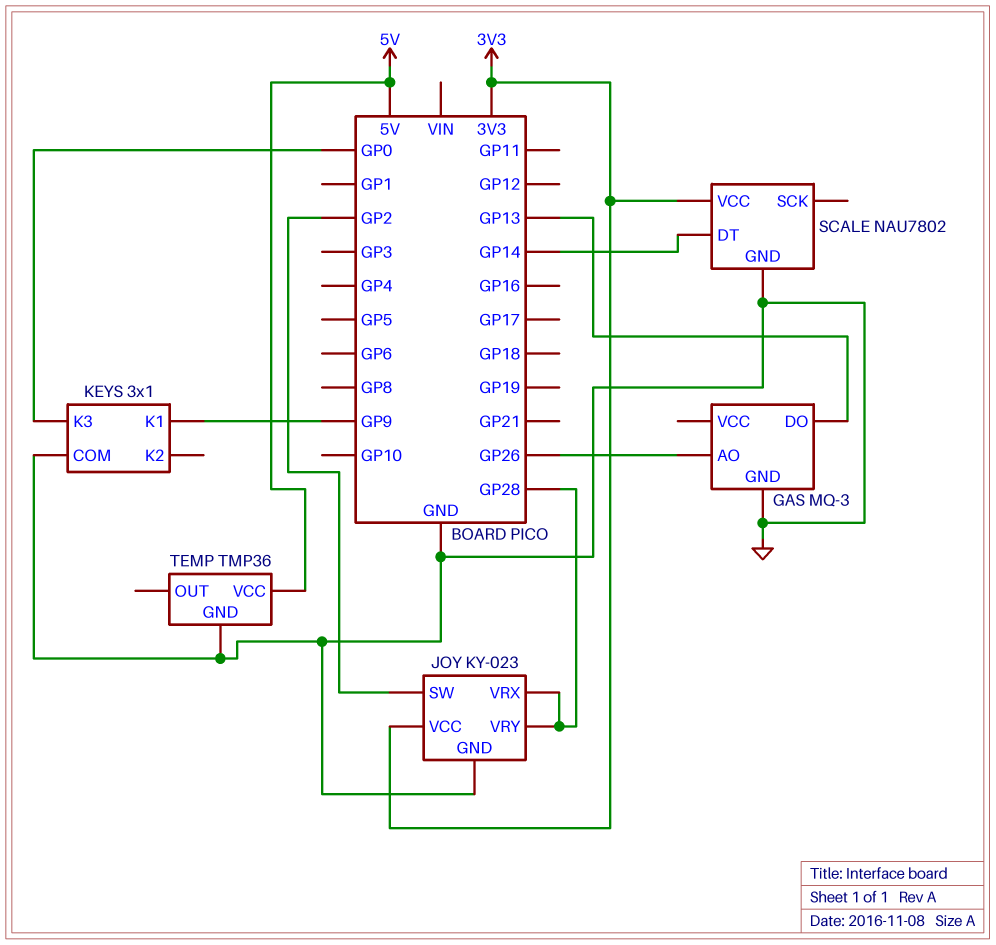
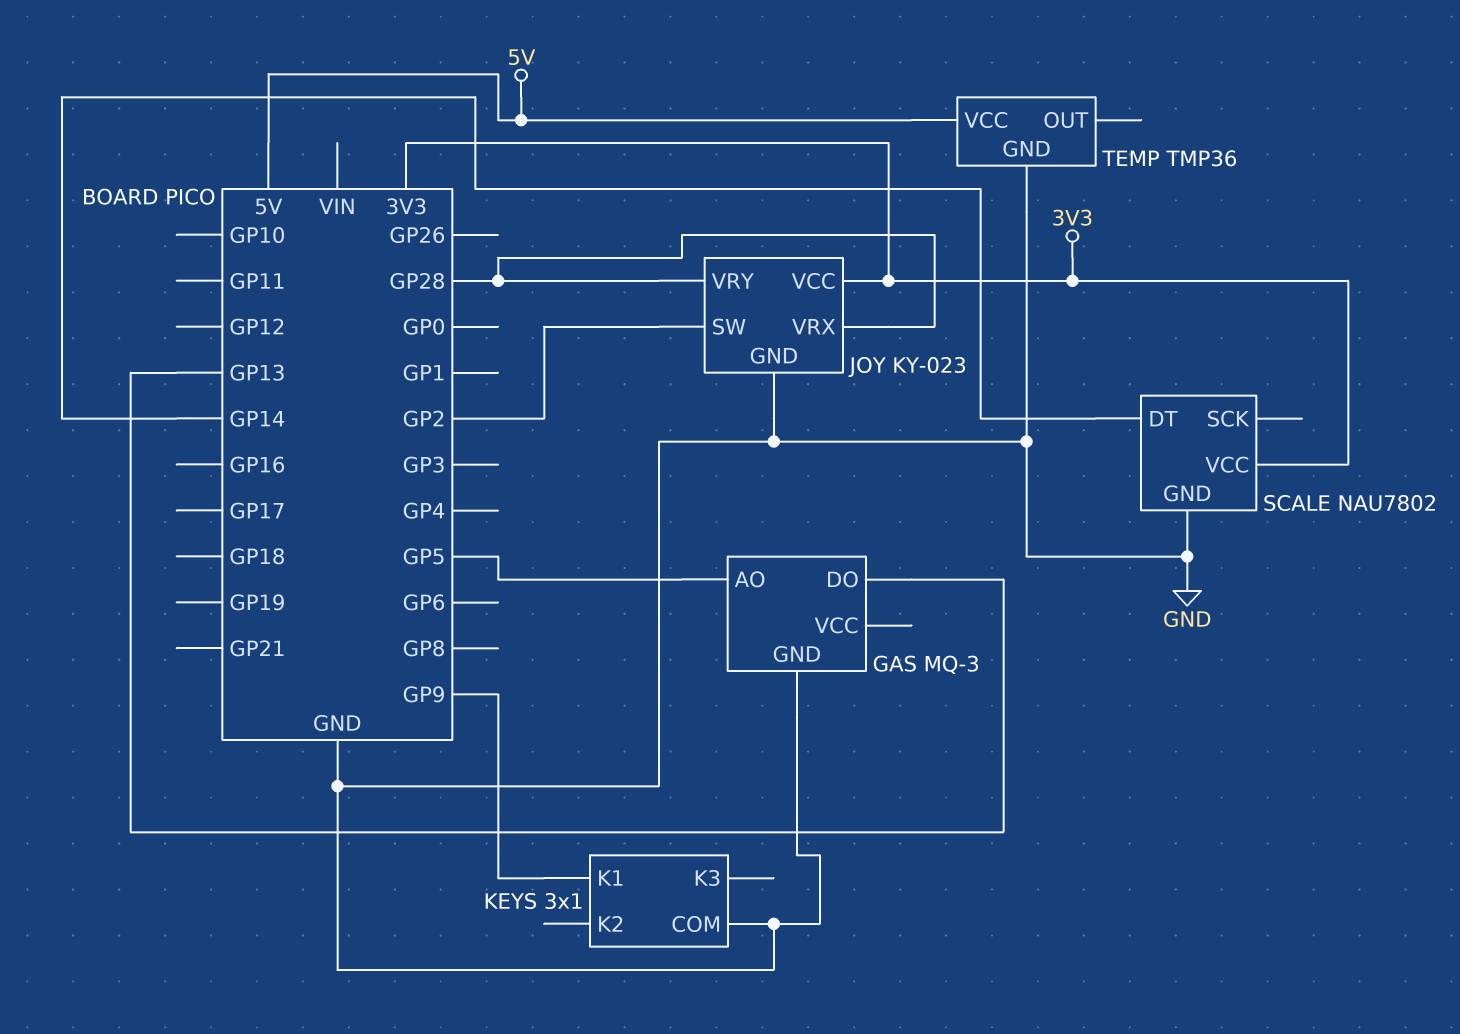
GAS pin AO: GP26 -> GP5
KEYS pin K3: GP0 -> none

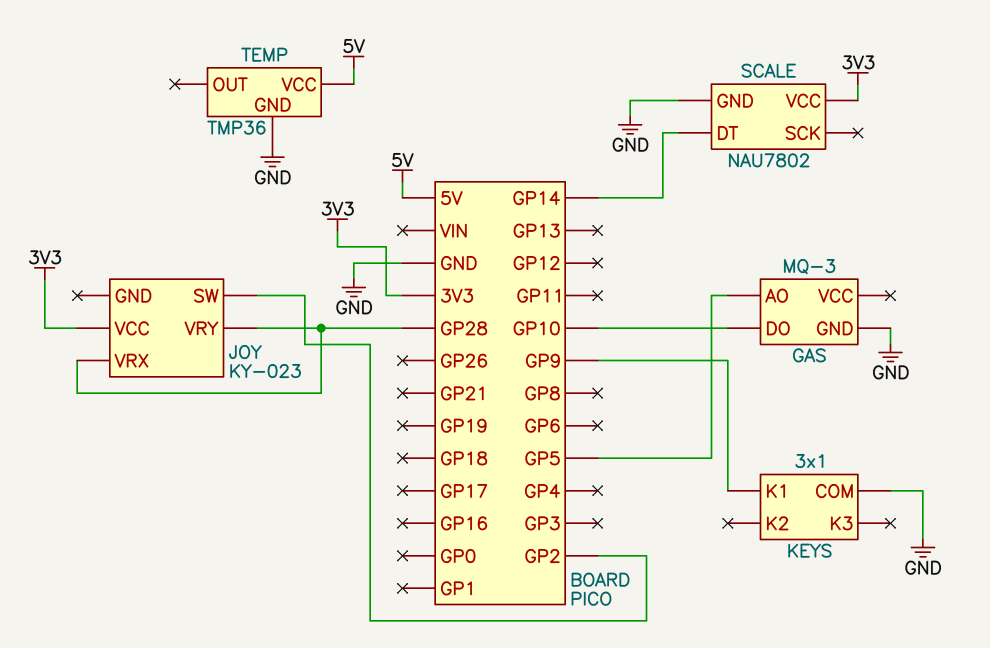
GAS pin DO: GP13 -> GP10
JOY pin GND: GND -> none

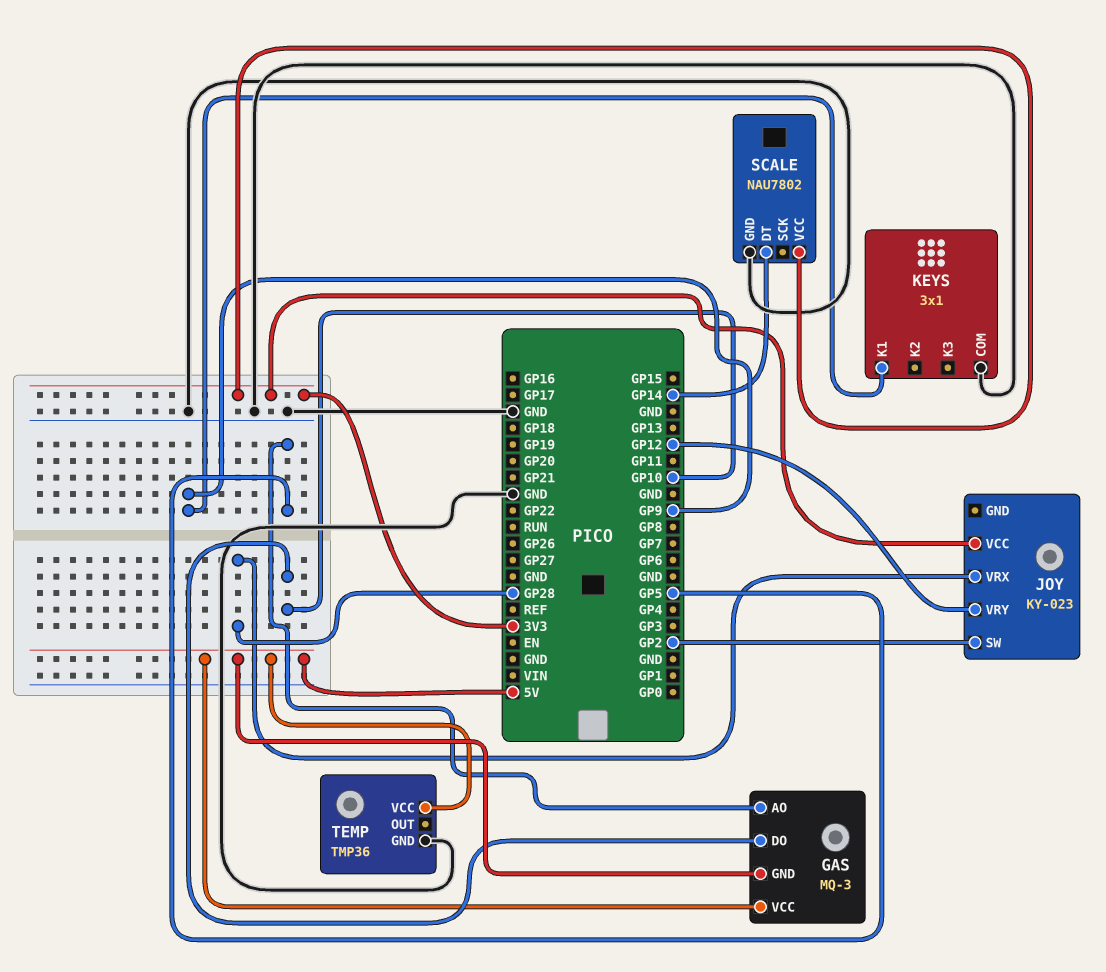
GAS pin GND: GND -> 5V
GAS pin VCC: none -> 5V
JOY pin VRY: GP28 -> GP12

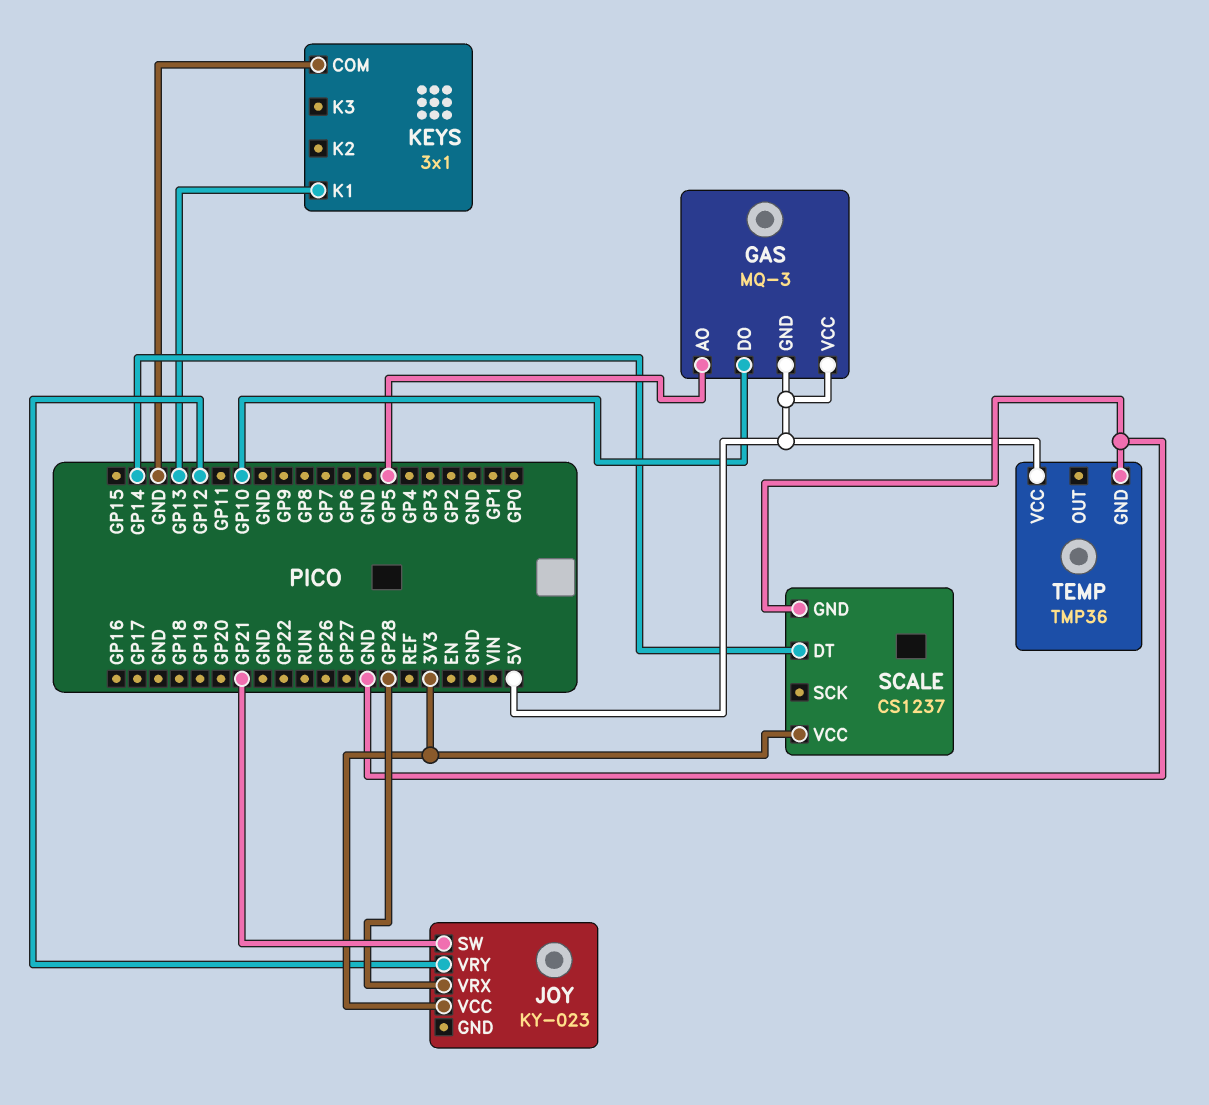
JOY pin SW: GP2 -> GP21
KEYS pin K1: GP9 -> GP13
SCALE: NAU7802 -> CS1237

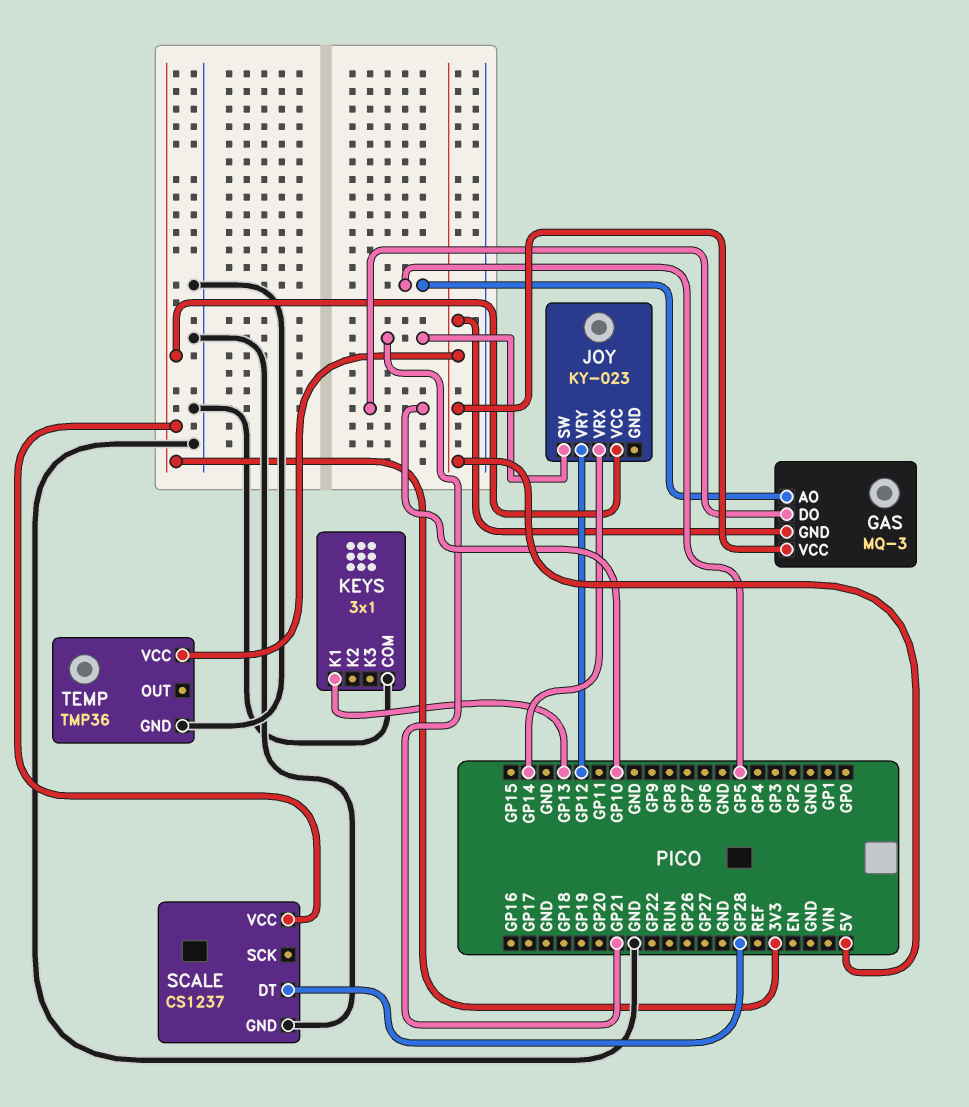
JOY pin VRX: GP28 -> GP14
SCALE pin DT: GP14 -> GP28

